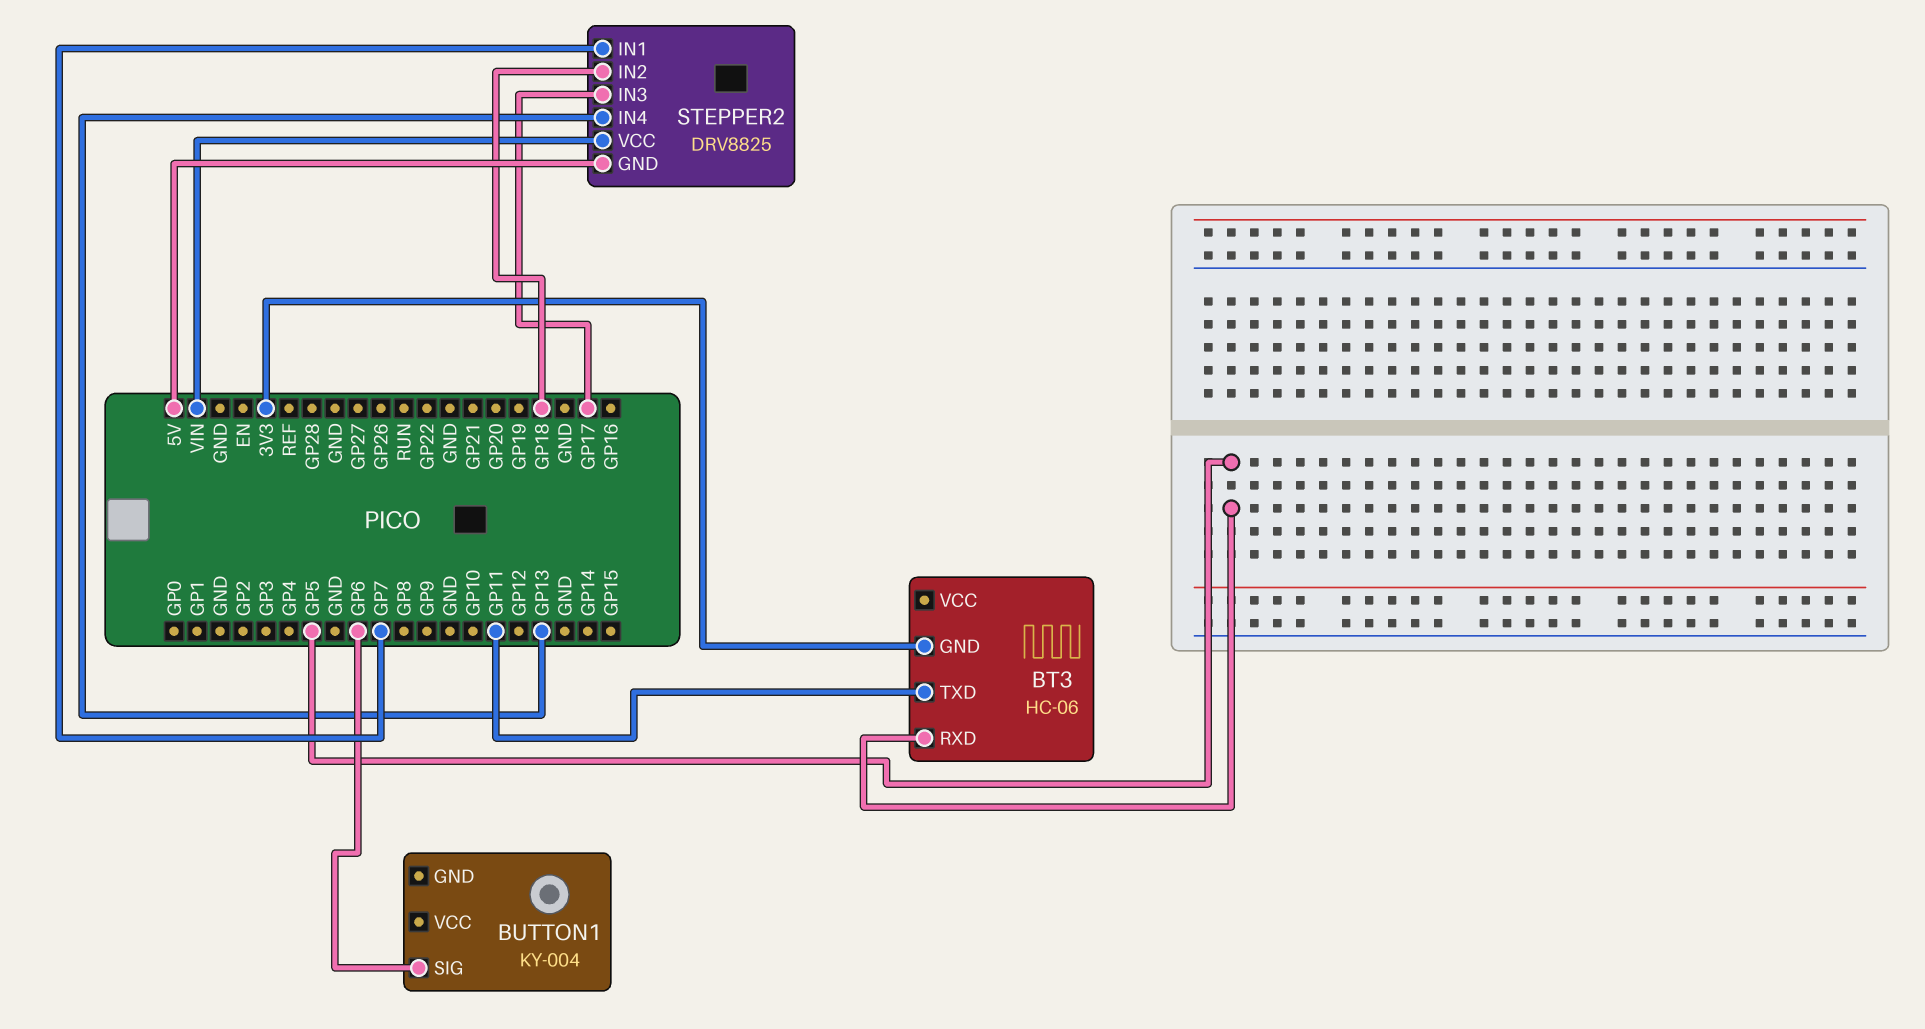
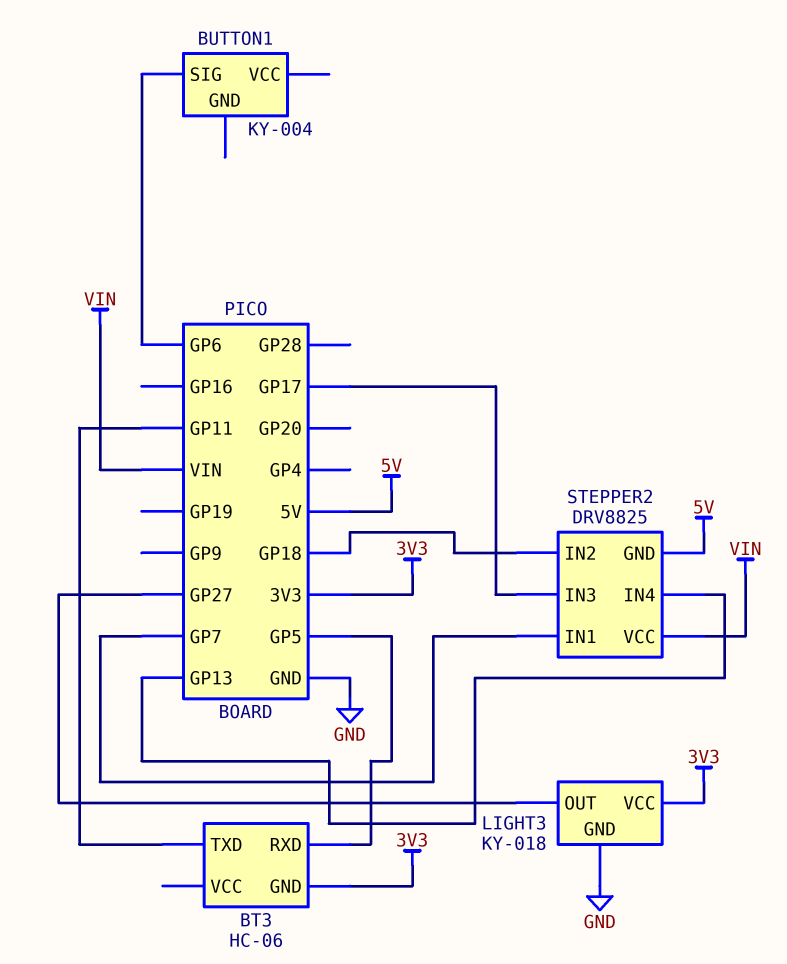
LIGHT3: none -> KY-018
LIGHT3 pin GND: none -> GND
LIGHT3 pin OUT: none -> GP27
LIGHT3 pin VCC: none -> 3V3

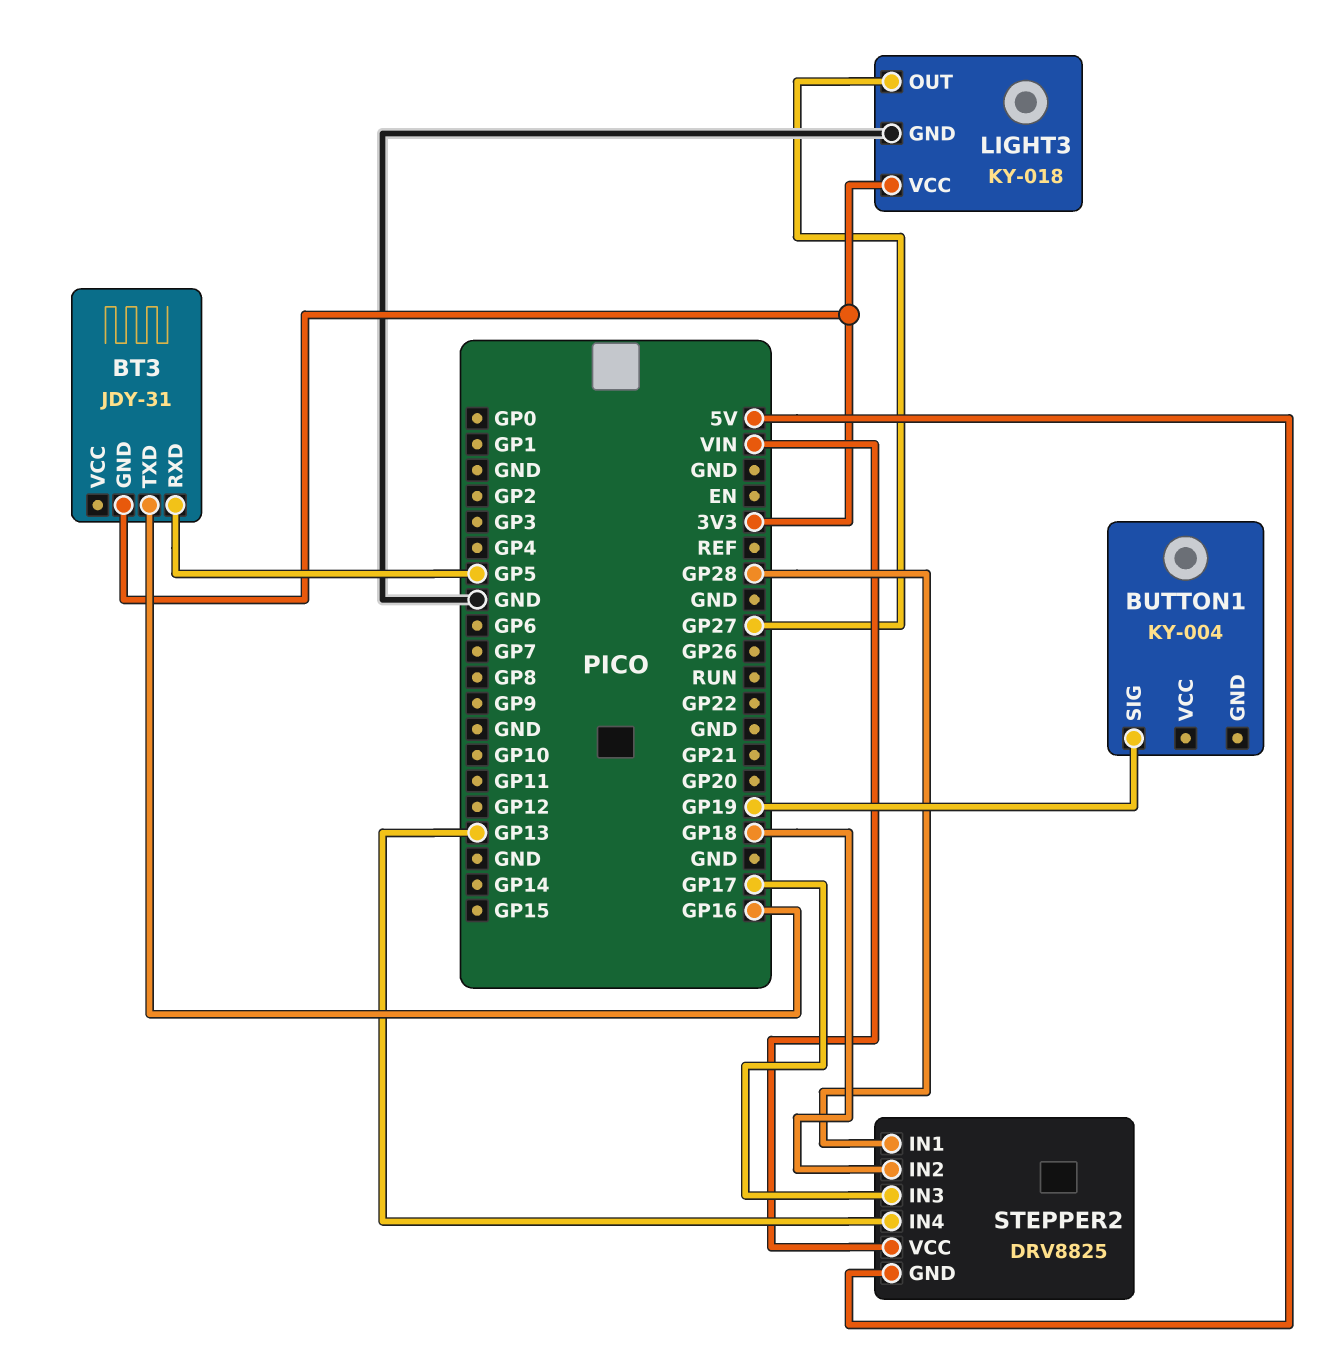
BT3: HC-06 -> JDY-31
BT3 pin TXD: GP11 -> GP16
BUTTON1 pin SIG: GP6 -> GP19
STEPPER2 pin IN1: GP7 -> GP28

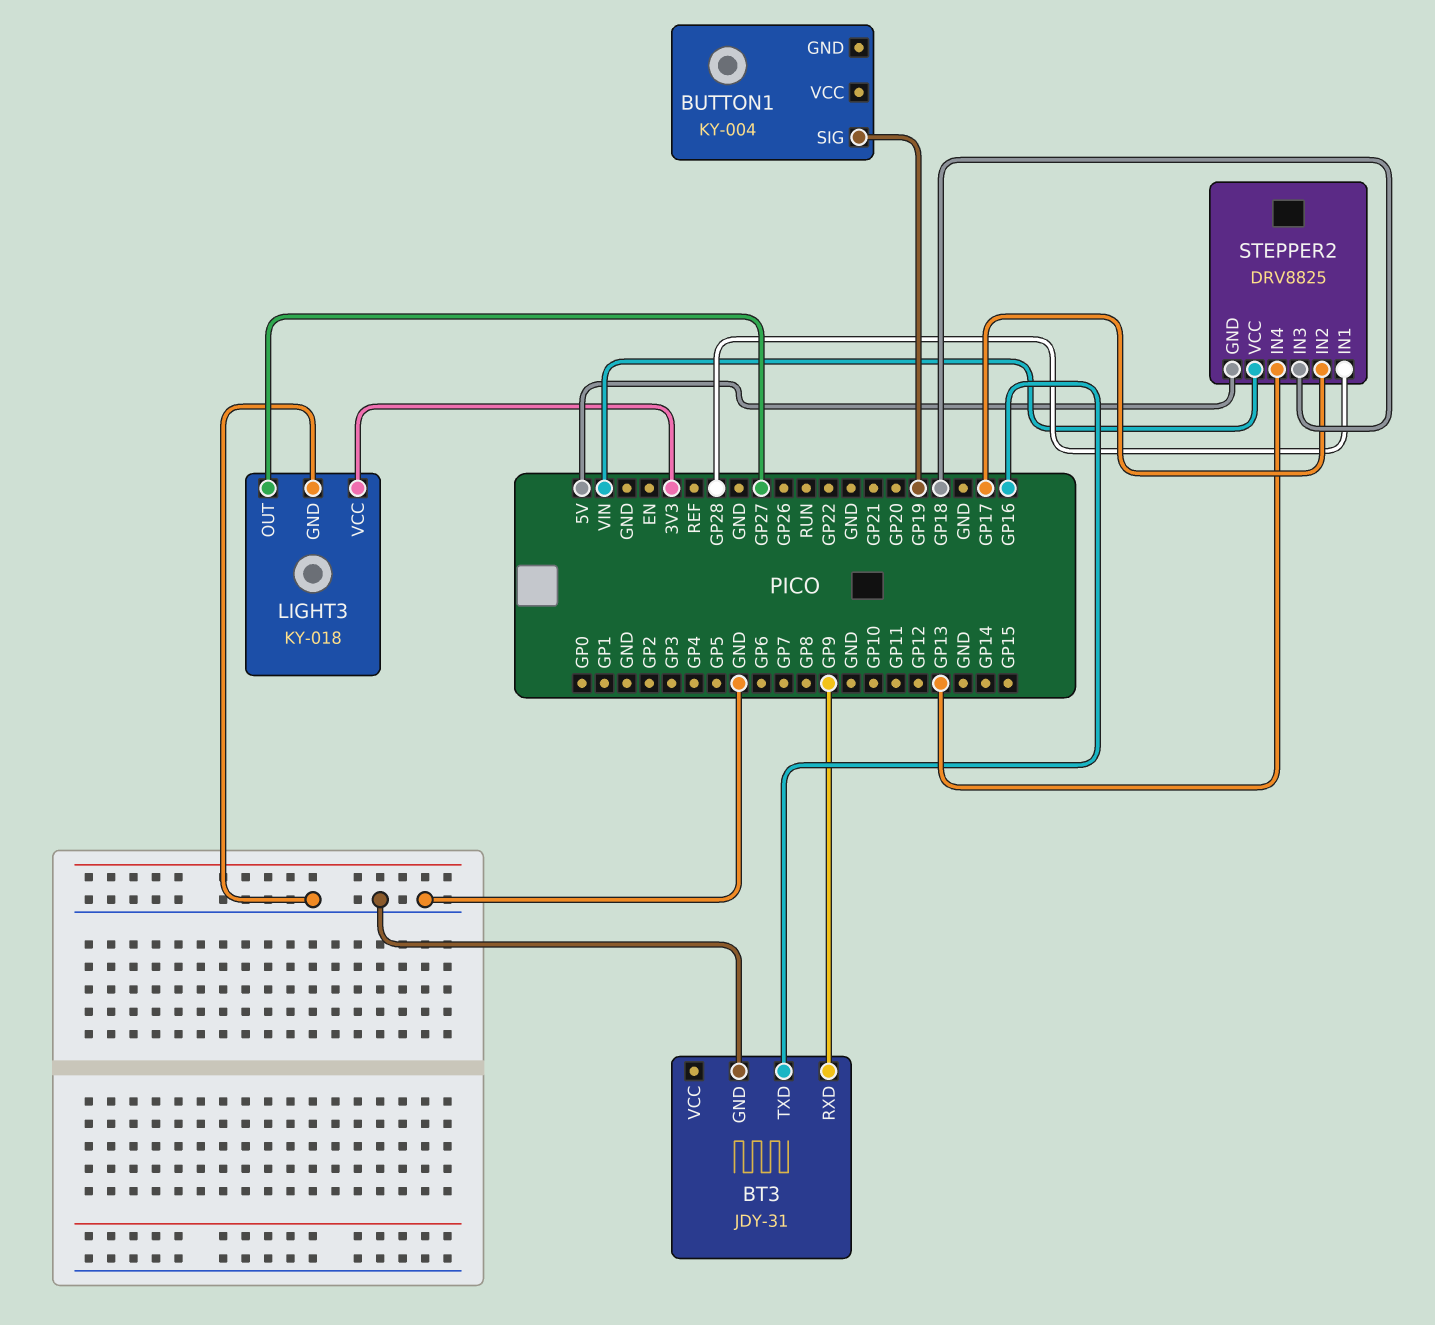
BT3 pin GND: 3V3 -> GND
BT3 pin RXD: GP5 -> GP9
STEPPER2 pin IN2: GP18 -> GP17
STEPPER2 pin IN3: GP17 -> GP18

